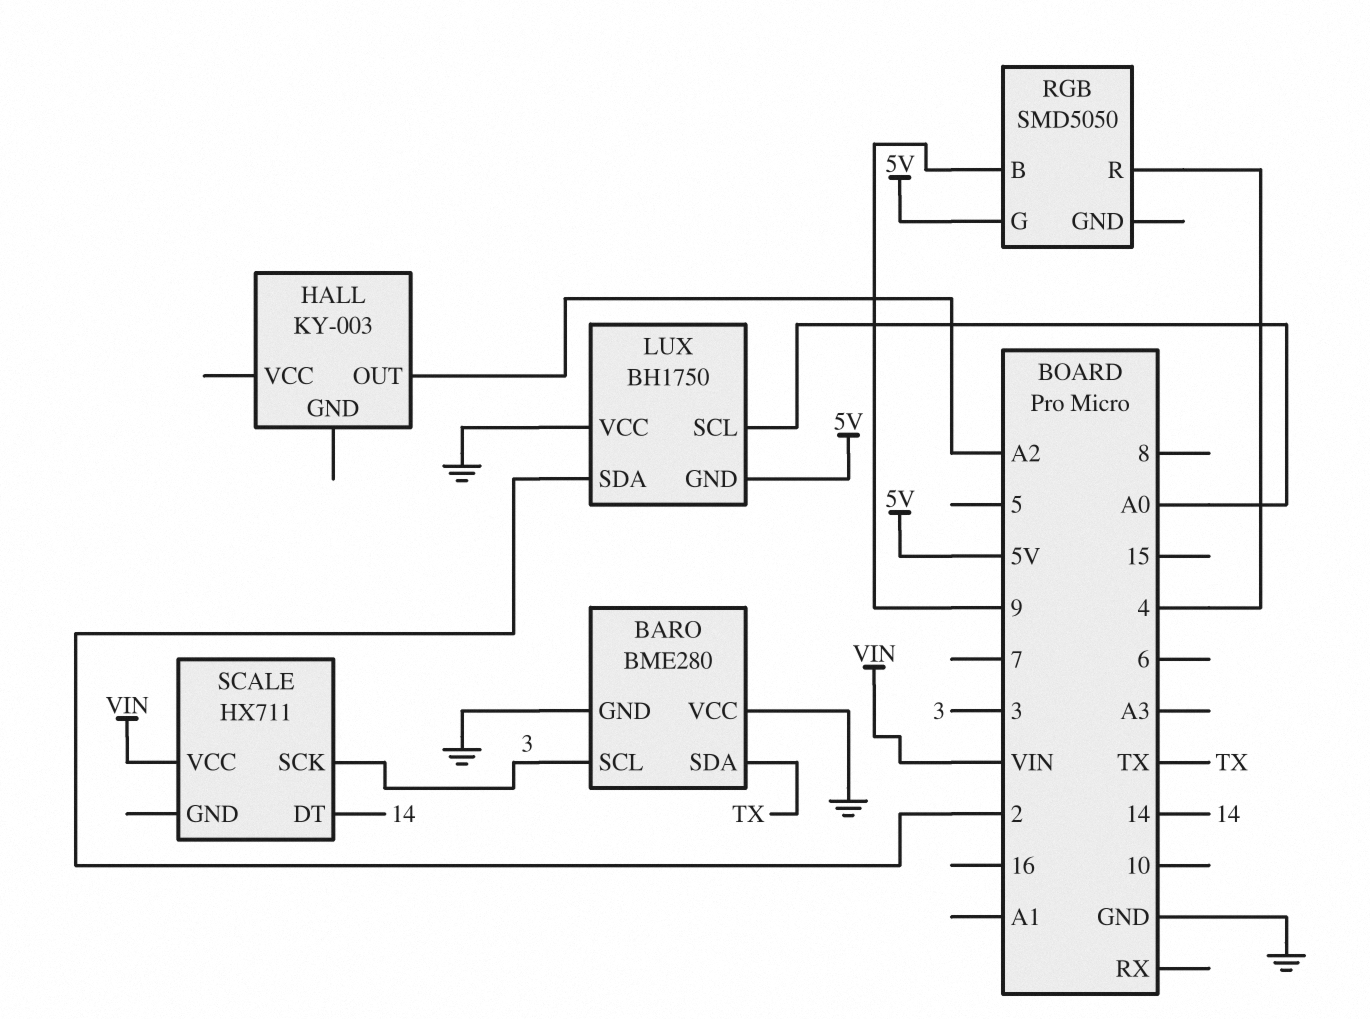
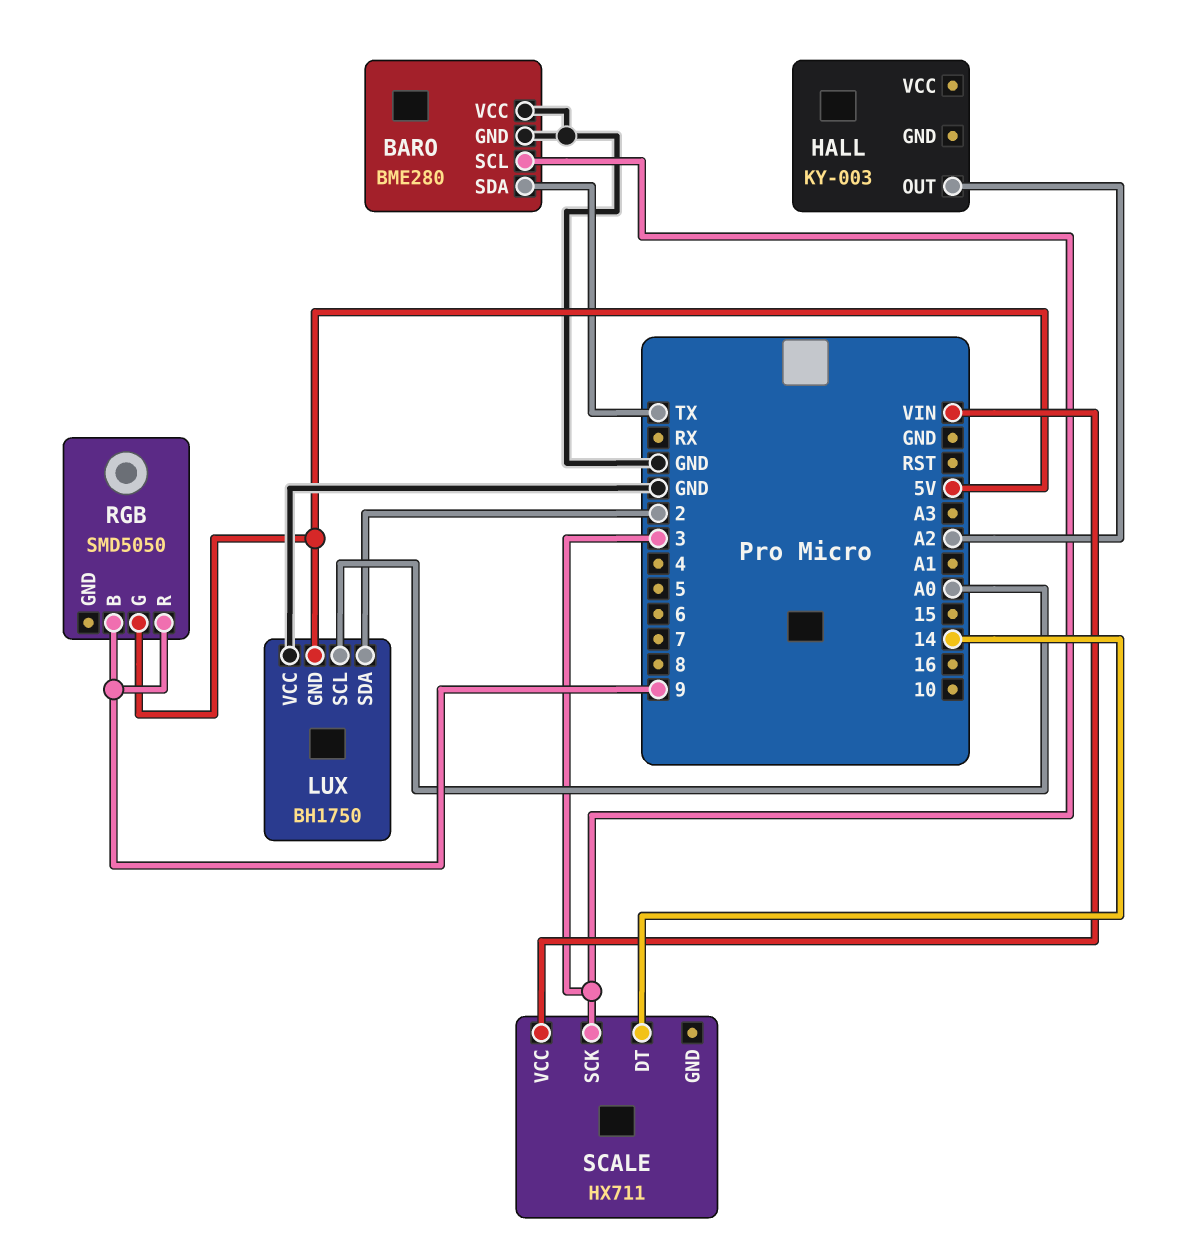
RGB pin R: 4 -> 9

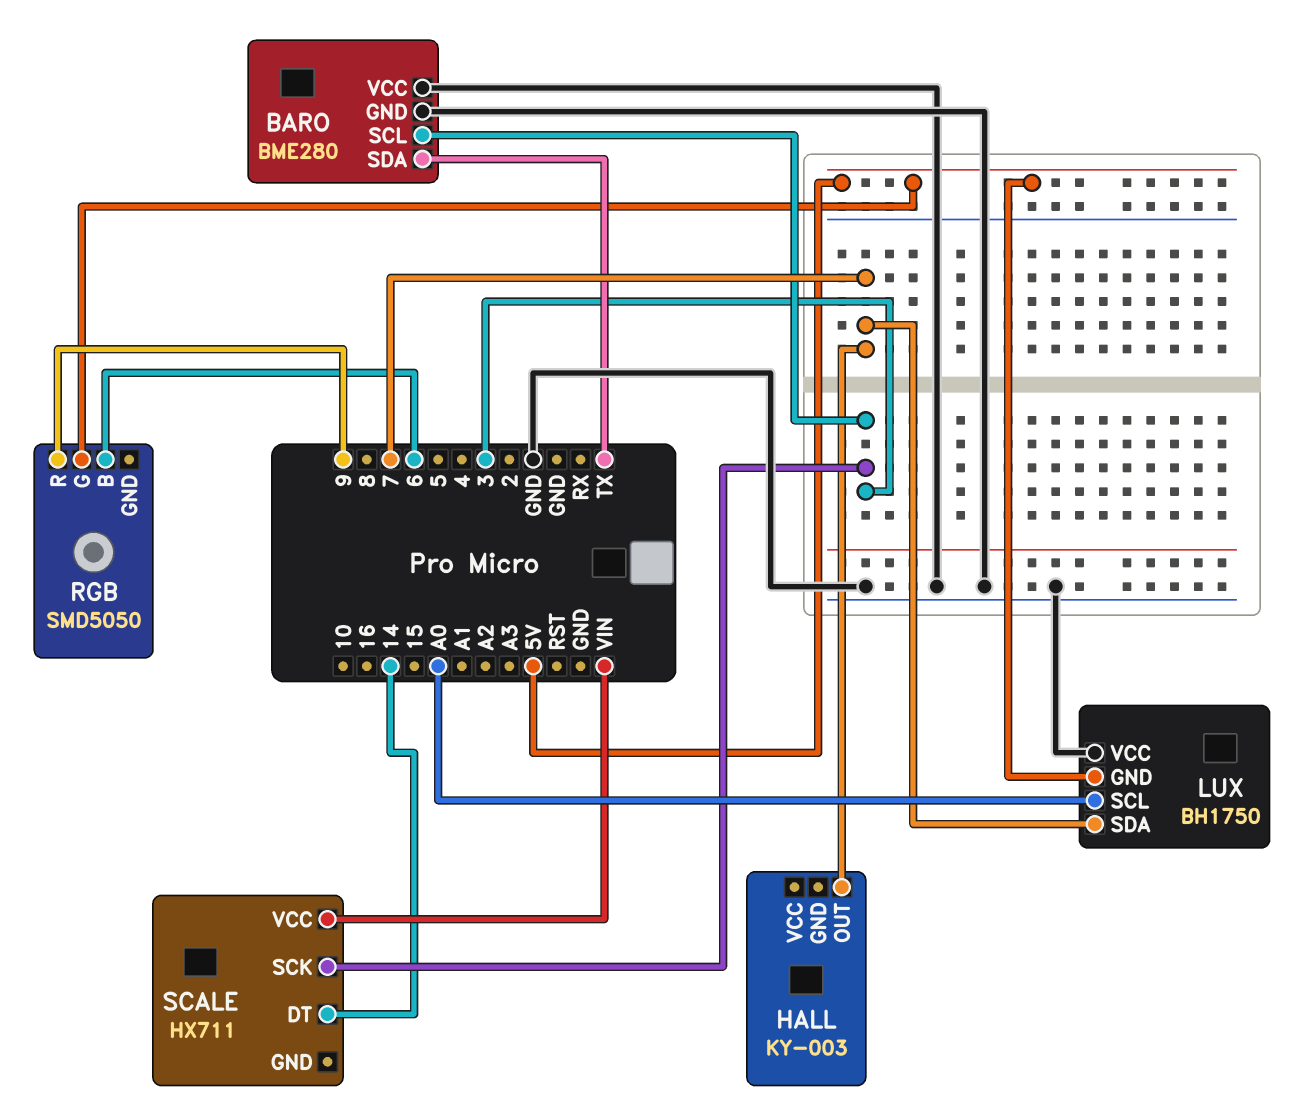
HALL pin OUT: A2 -> 7
LUX pin SDA: 2 -> 7
RGB pin B: 9 -> 6

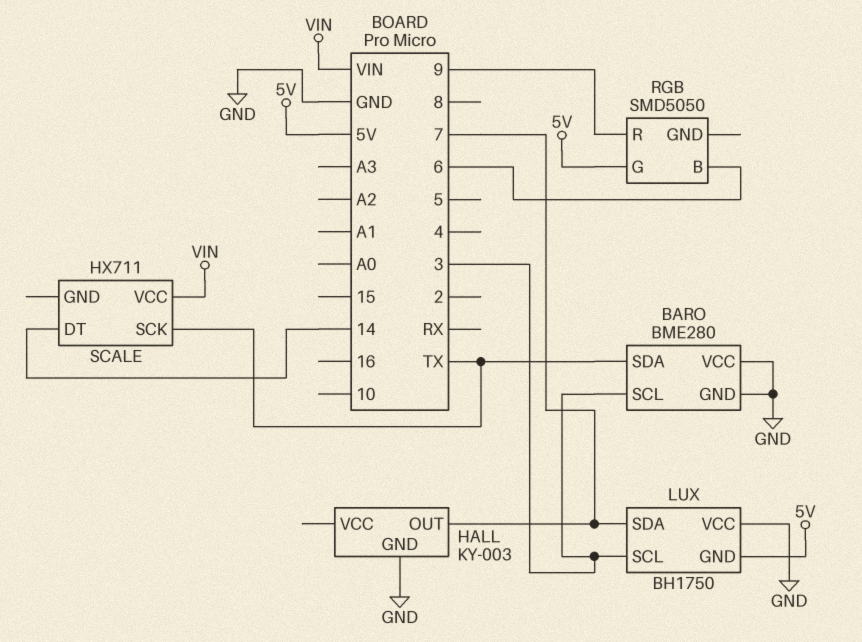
HALL pin GND: none -> GND
LUX pin SCL: A0 -> 3
SCALE pin SCK: 3 -> TX

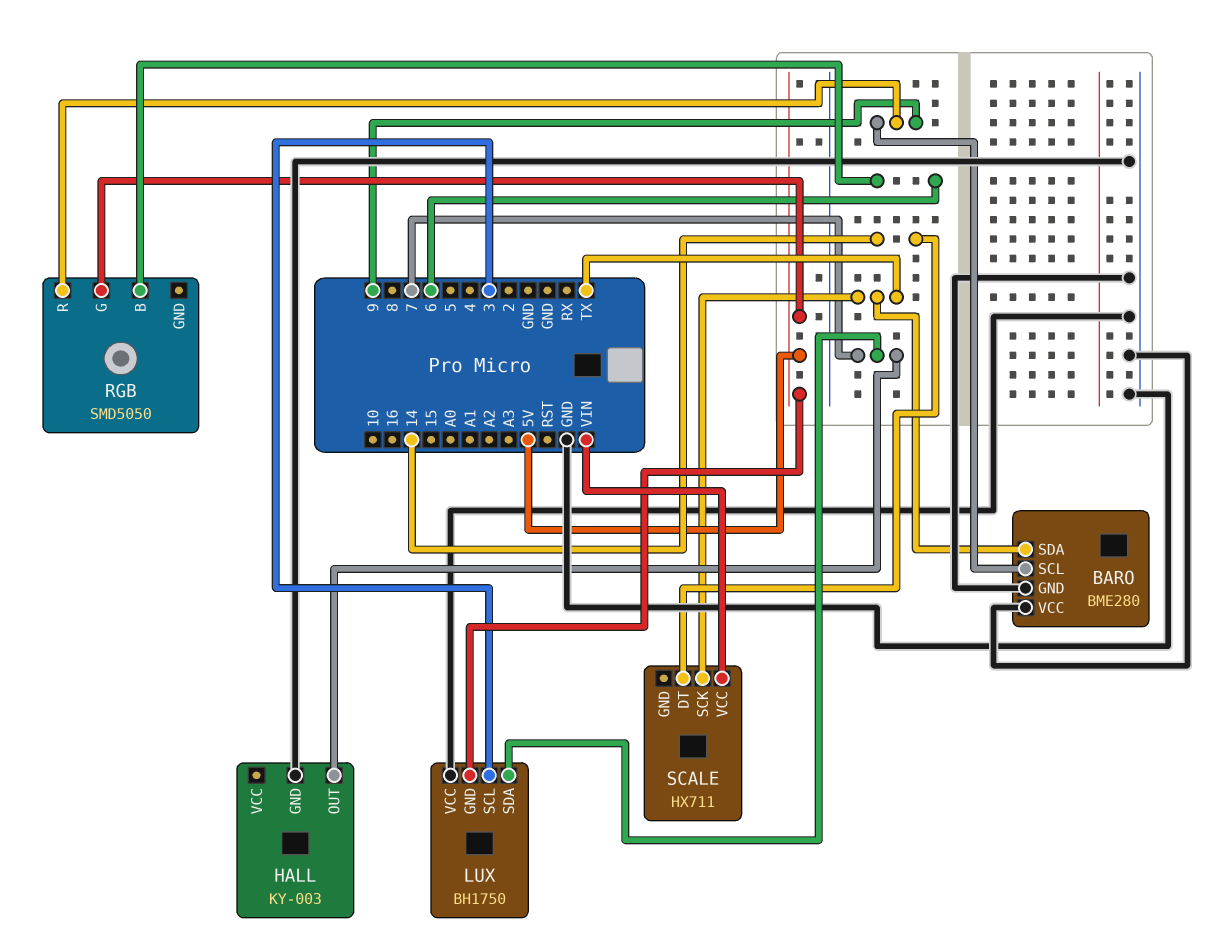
BARO pin SCL: 3 -> 9

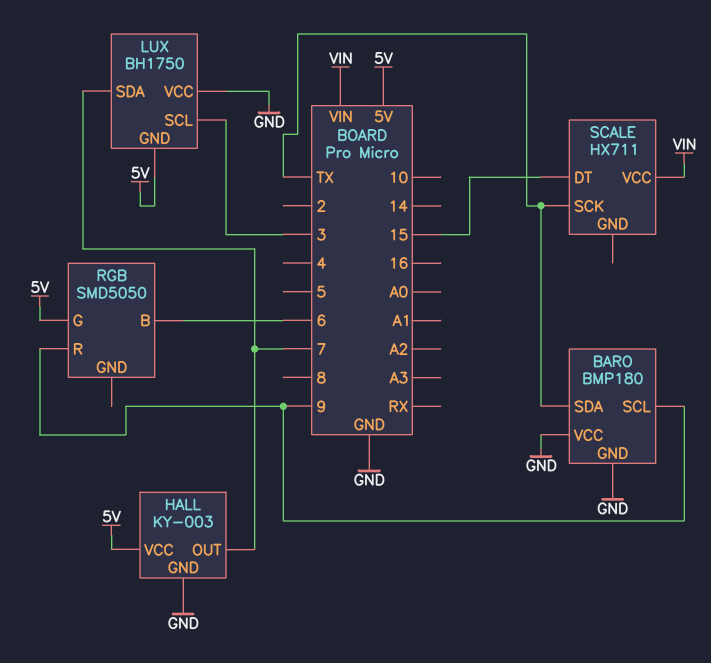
BARO: BME280 -> BMP180
HALL pin VCC: none -> 5V
SCALE pin DT: 14 -> 15

